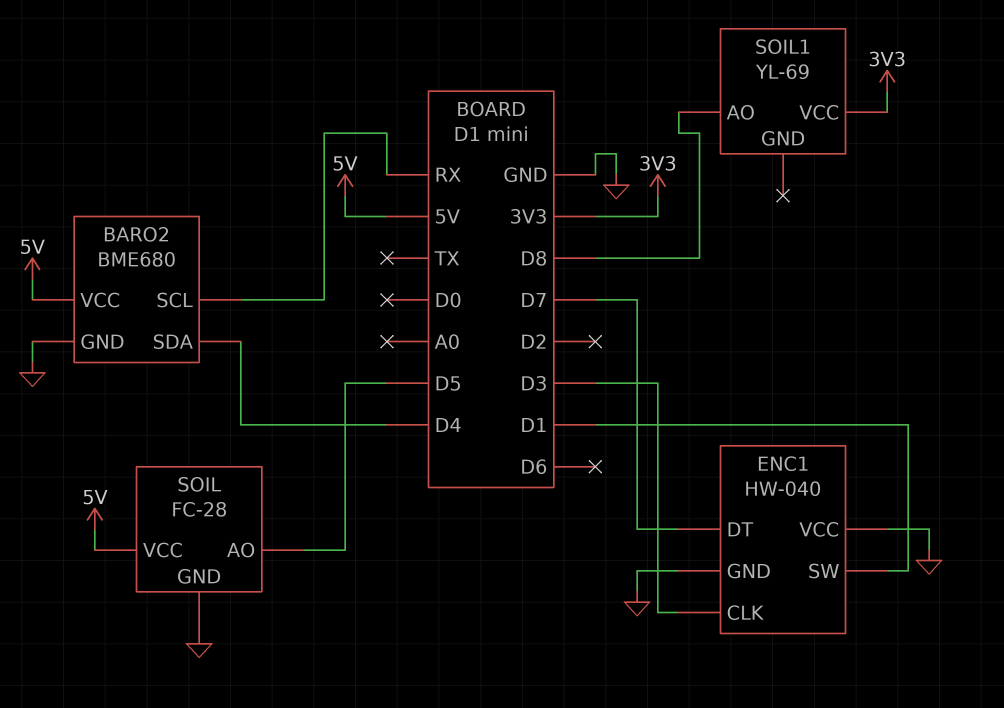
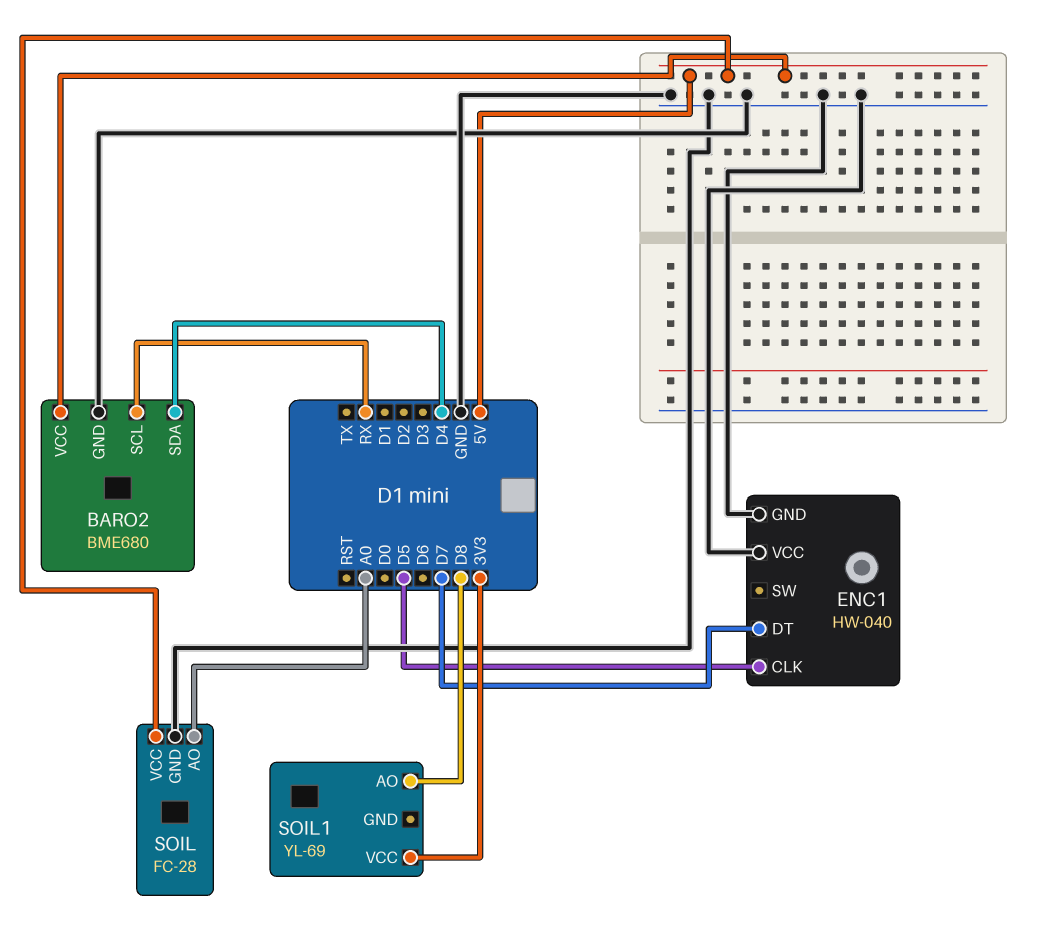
ENC1 pin CLK: D3 -> D5
ENC1 pin SW: D1 -> none
SOIL pin AO: D5 -> A0

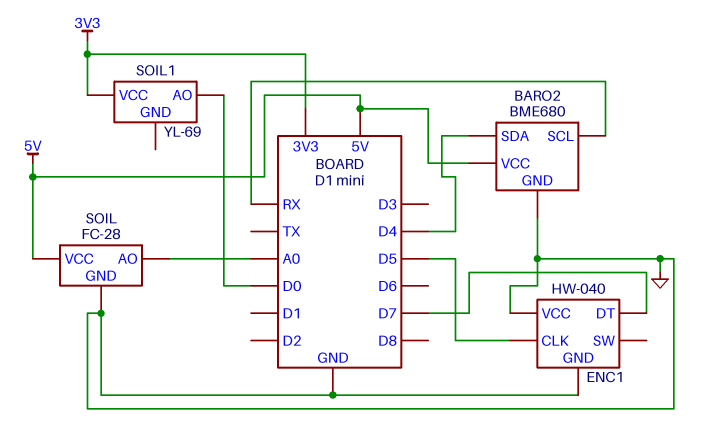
SOIL1 pin AO: D8 -> D0

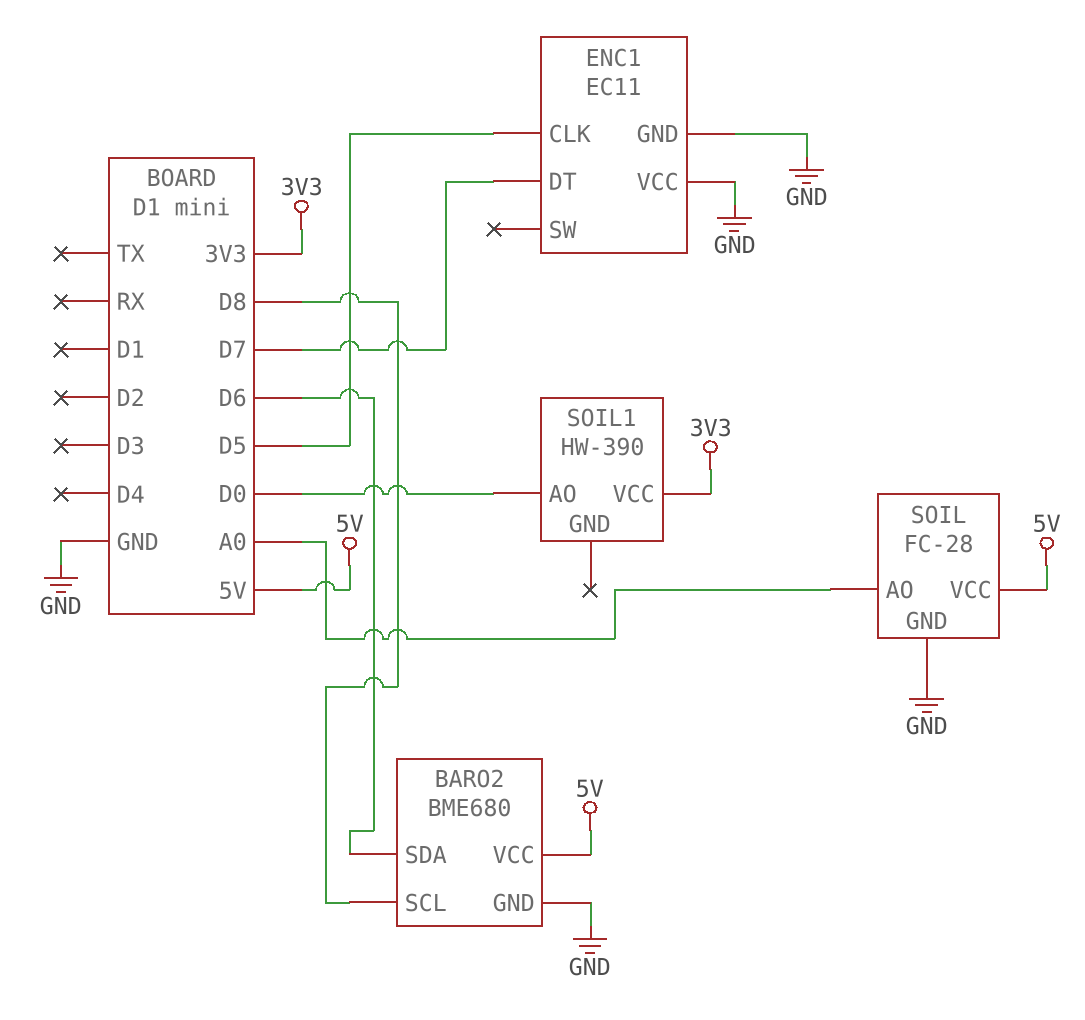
BARO2 pin SCL: RX -> D8
BARO2 pin SDA: D4 -> D6
ENC1: HW-040 -> EC11
SOIL1: YL-69 -> HW-390

